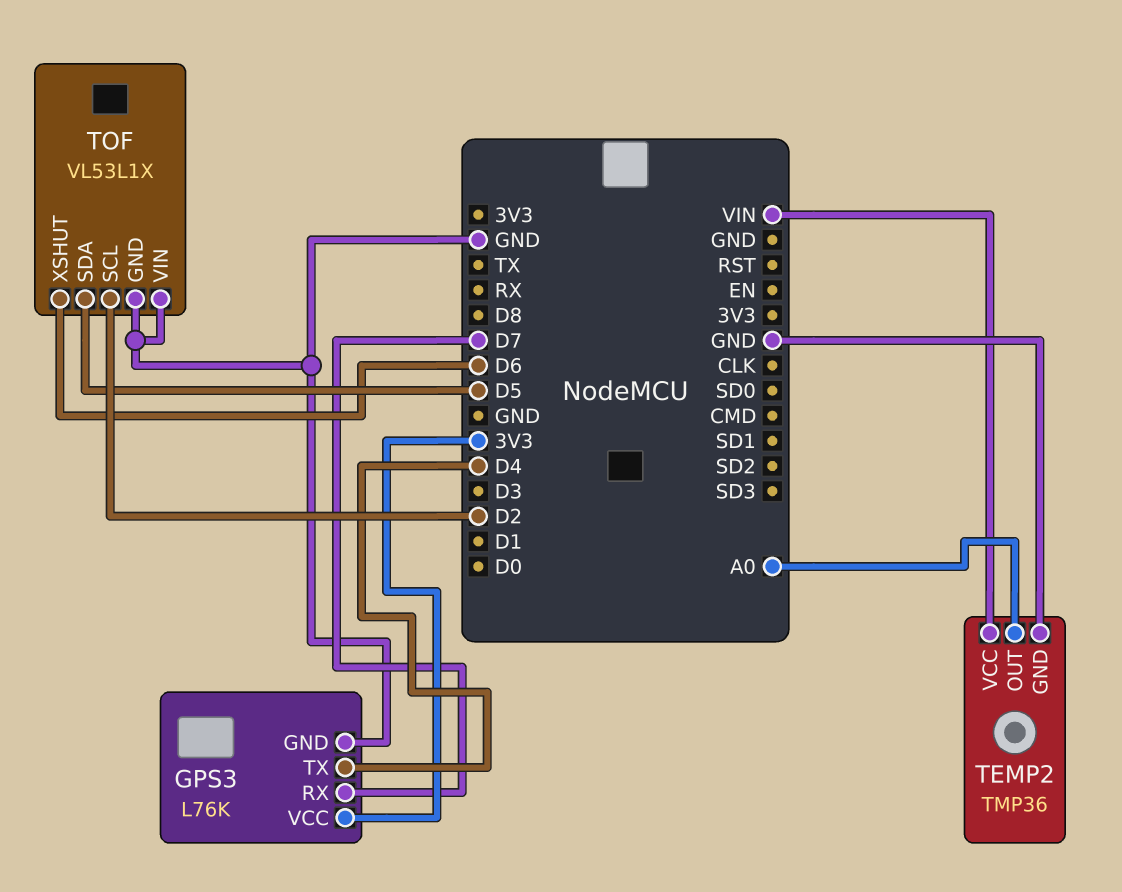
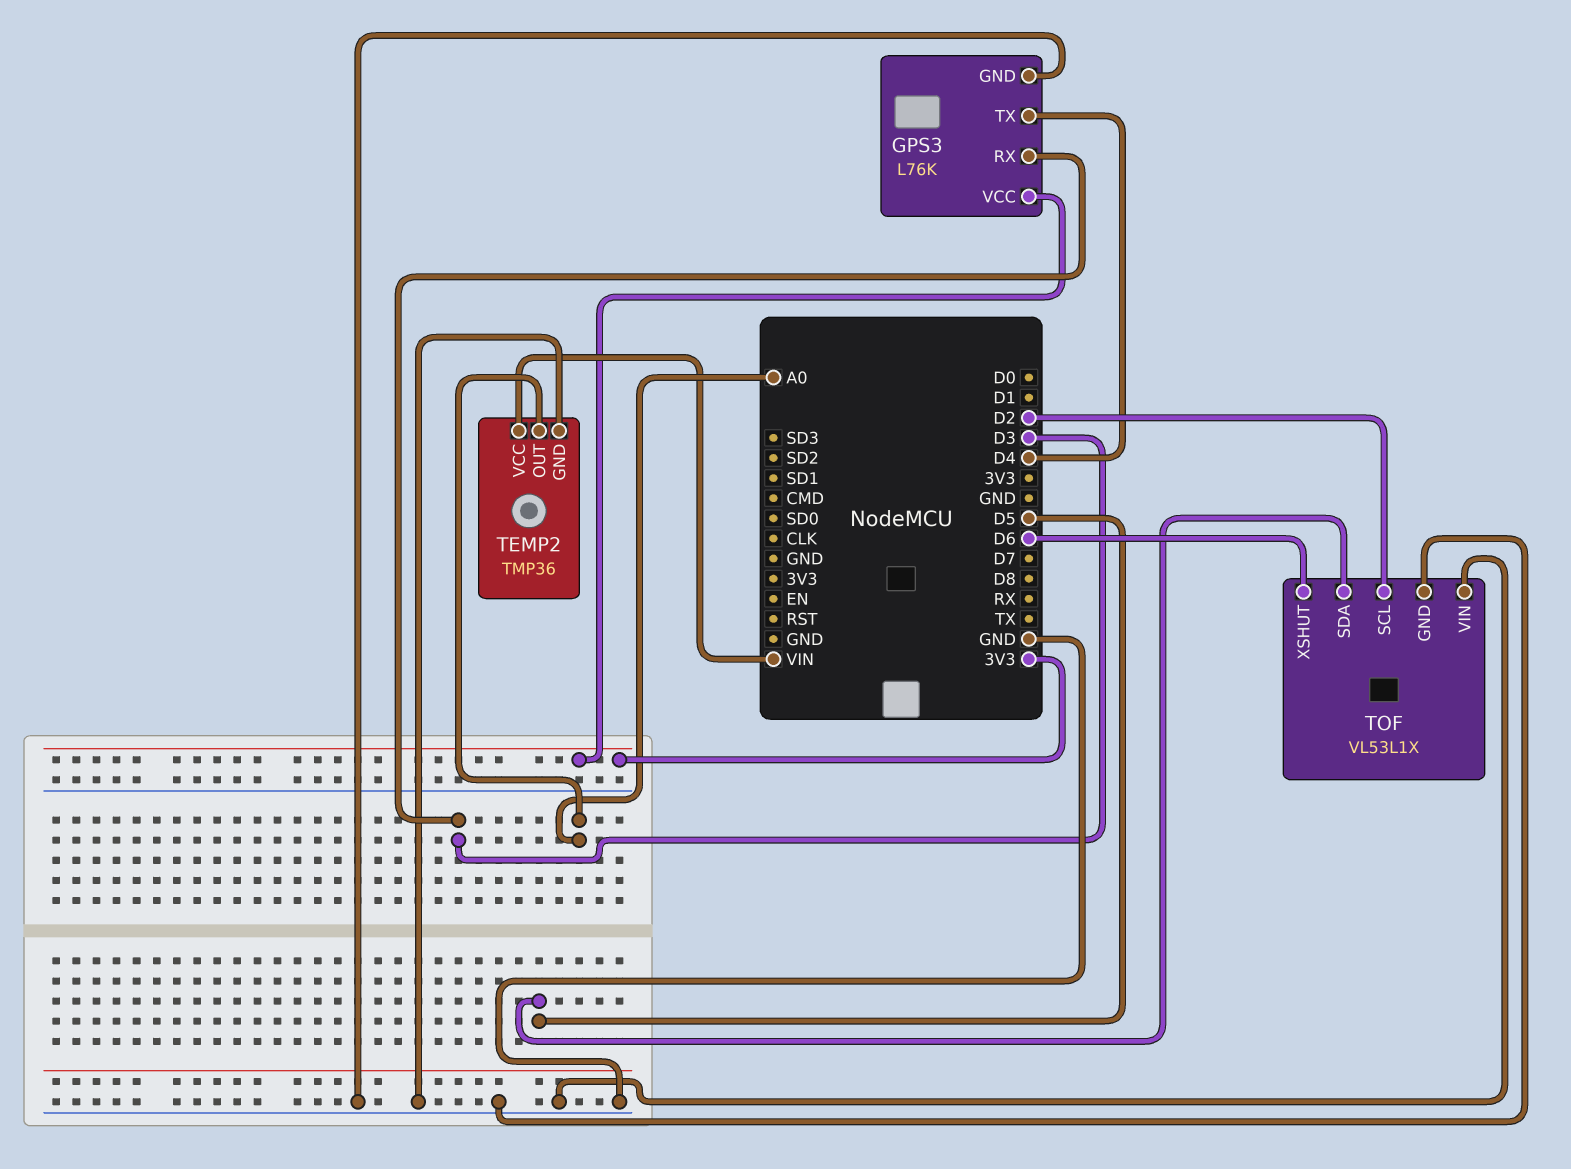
GPS3 pin RX: D7 -> D3

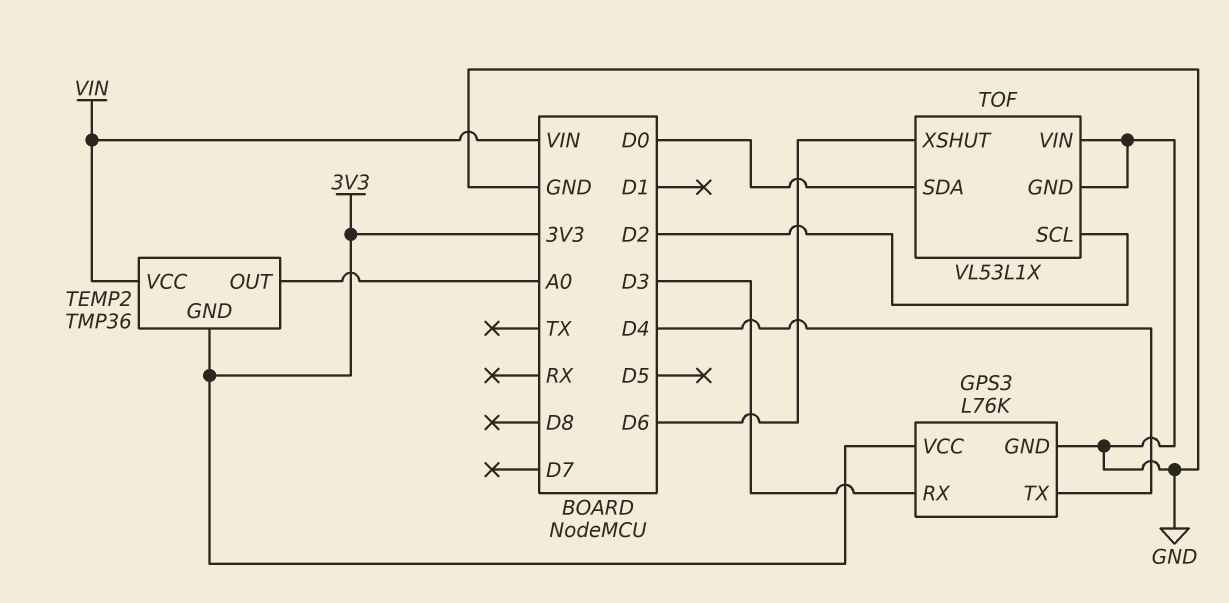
TEMP2 pin GND: GND -> 3V3
TOF pin SDA: D5 -> D0

